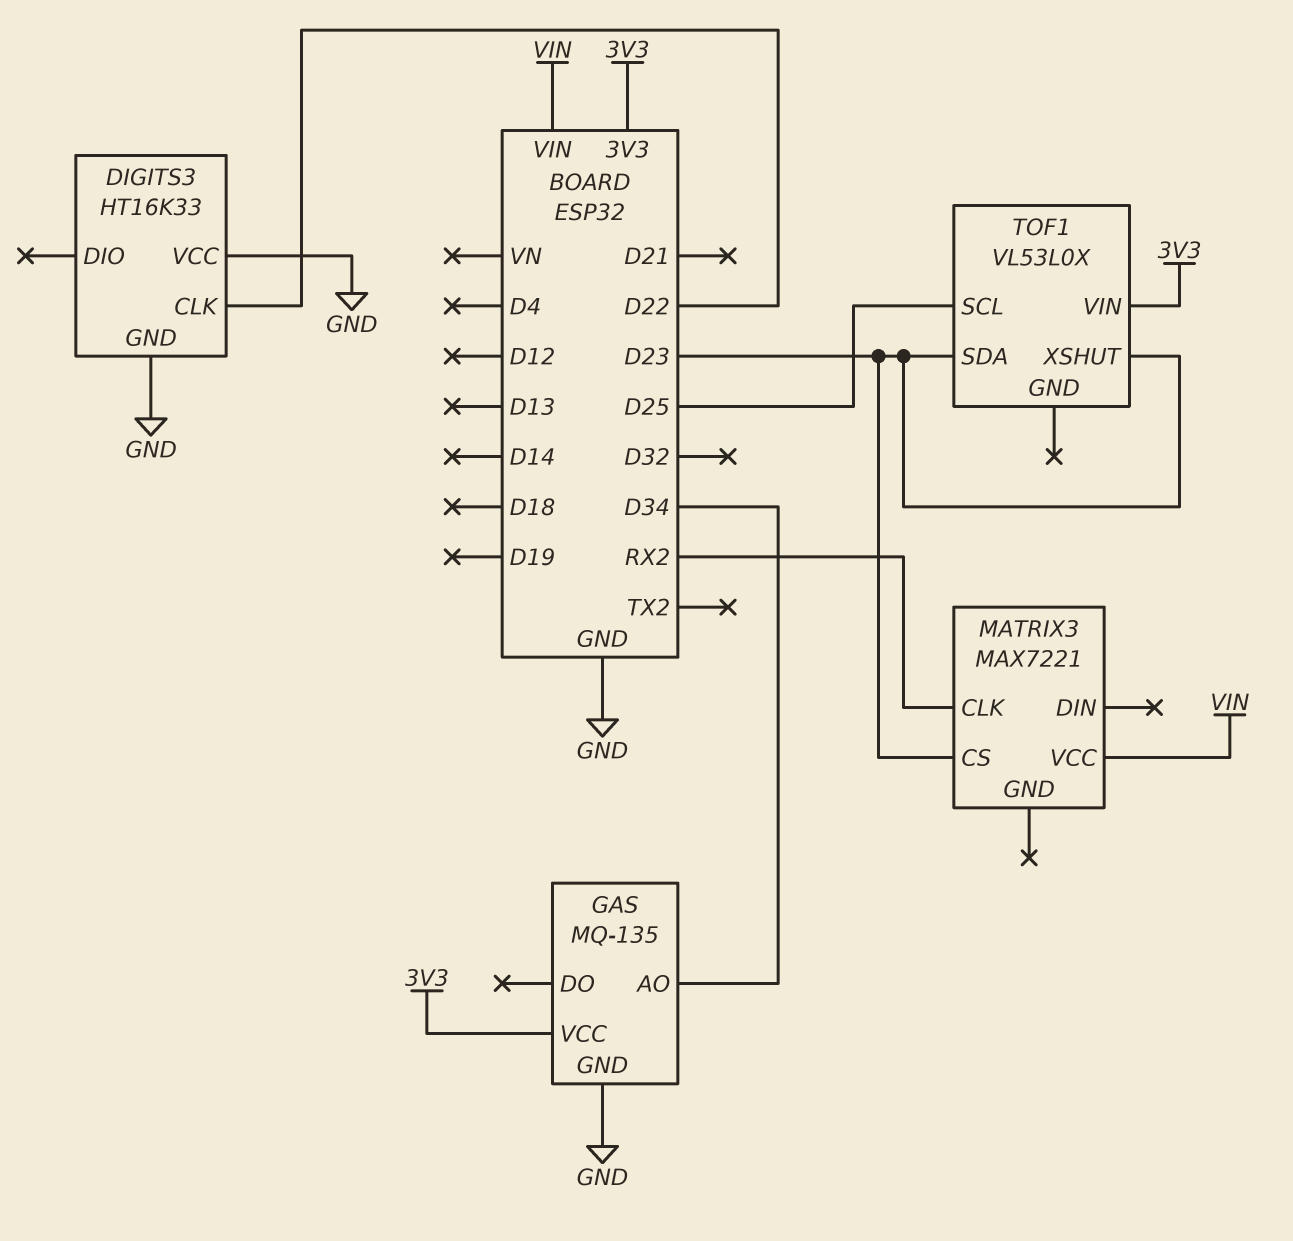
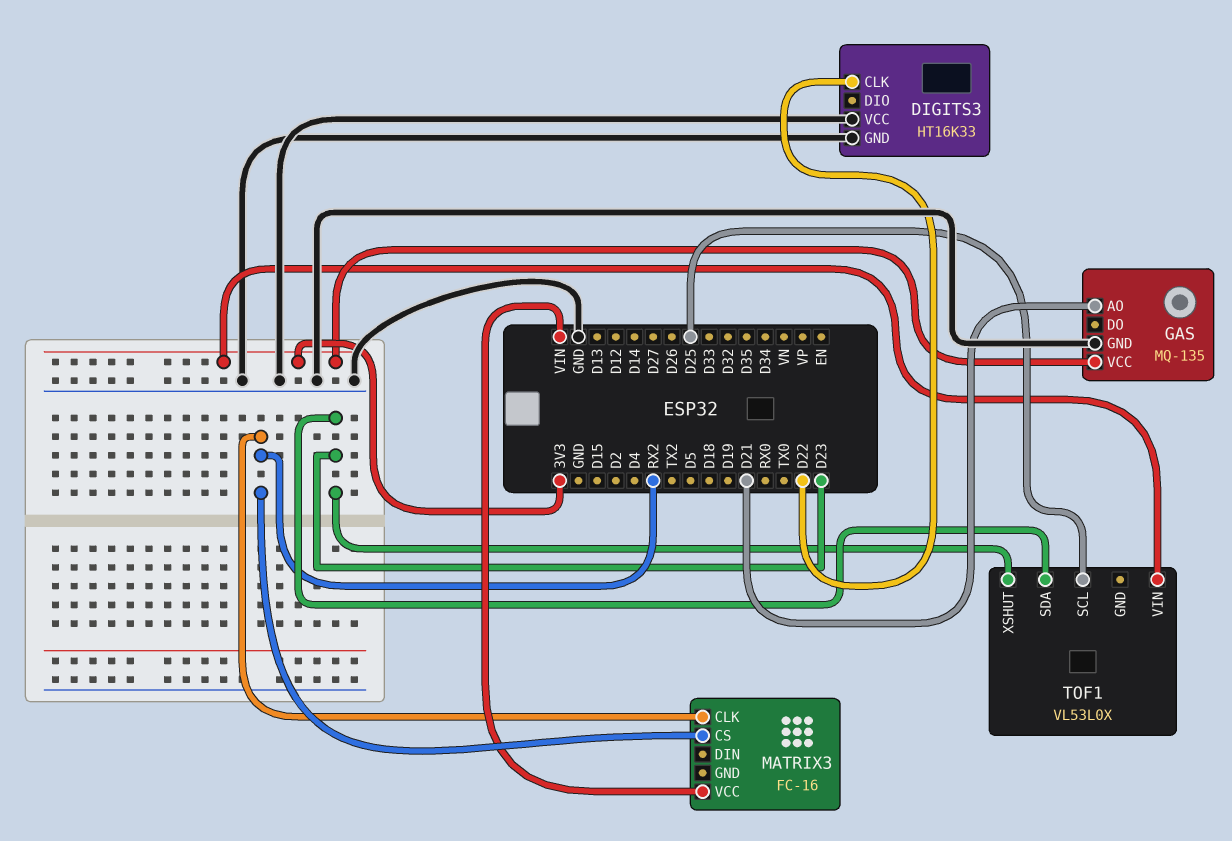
GAS pin AO: D34 -> D21
MATRIX3: MAX7221 -> FC-16
MATRIX3 pin CS: D23 -> RX2

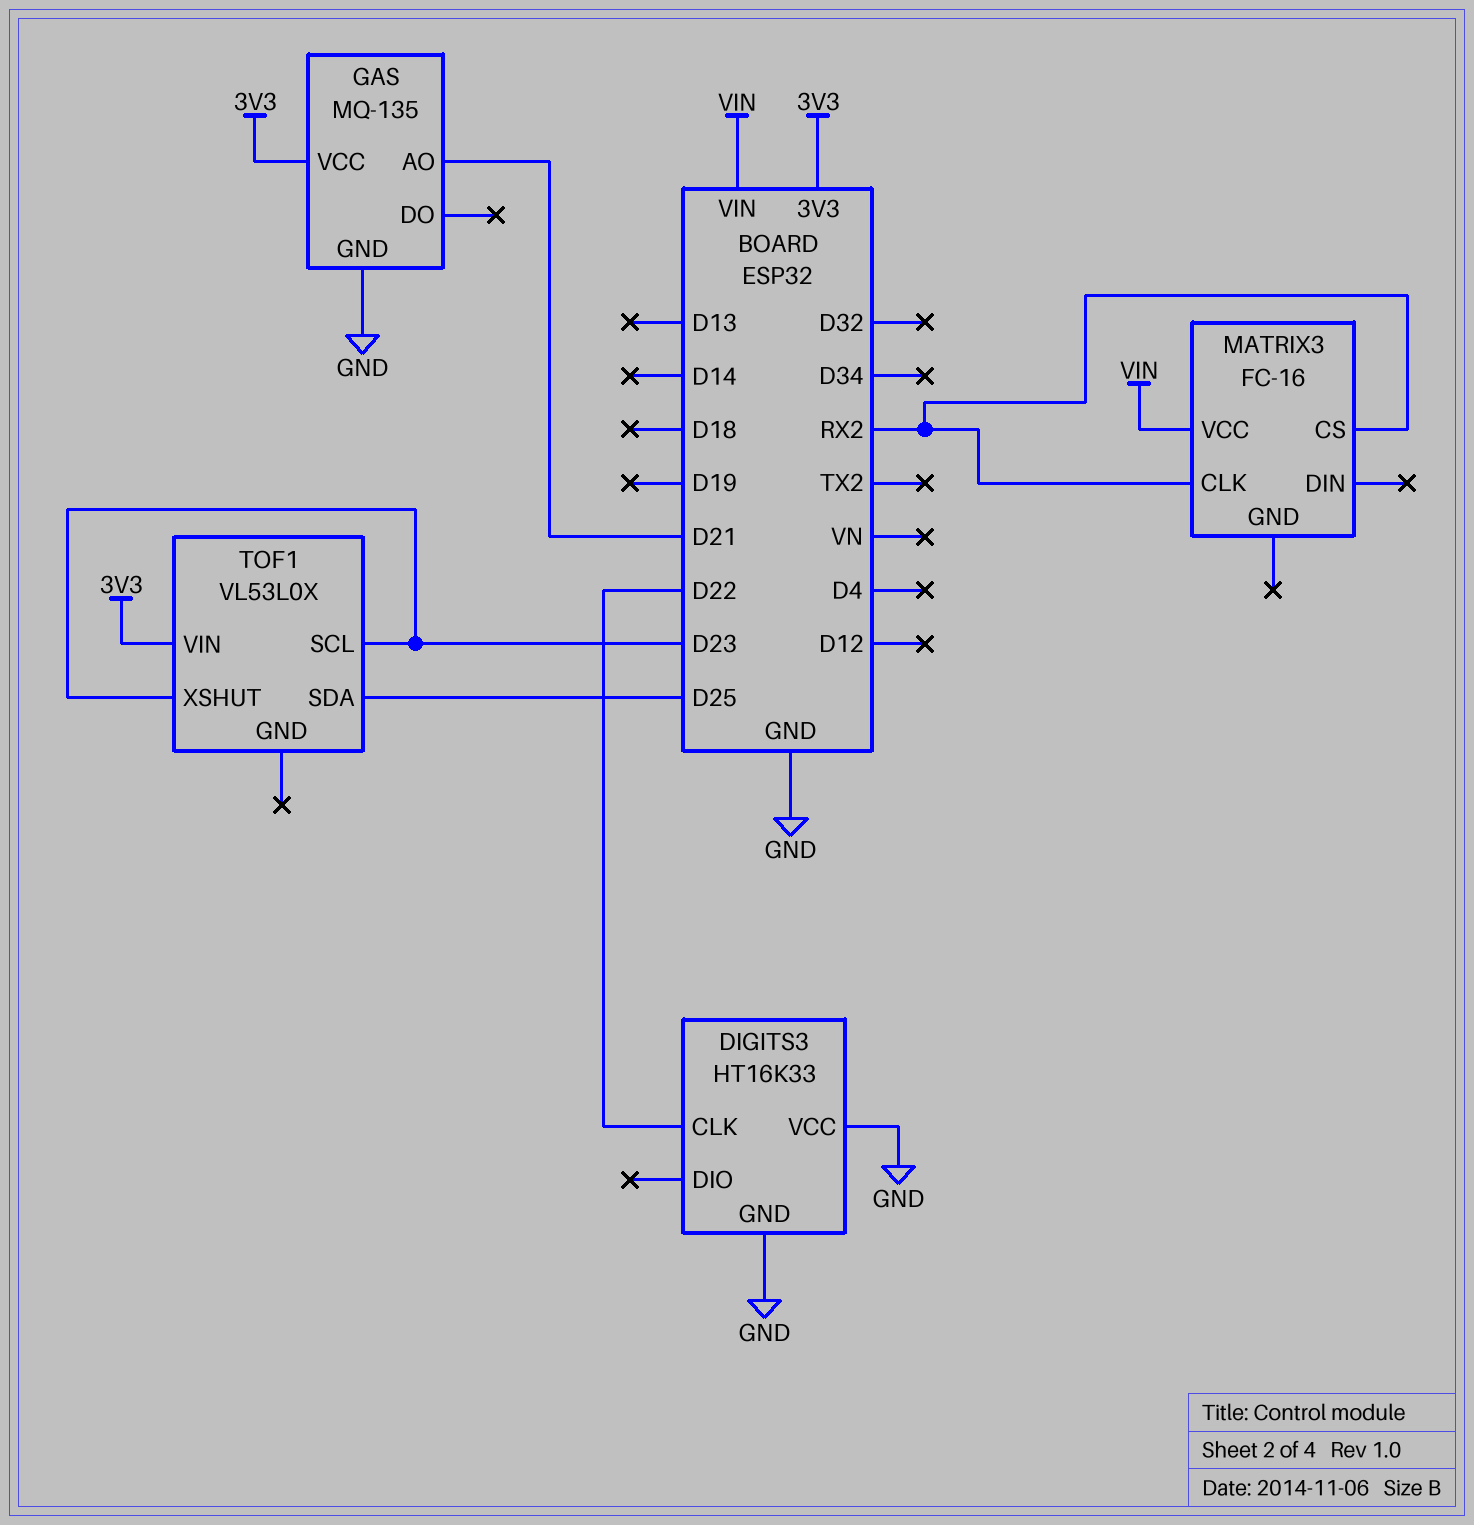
TOF1 pin SCL: D25 -> D23
TOF1 pin SDA: D23 -> D25

